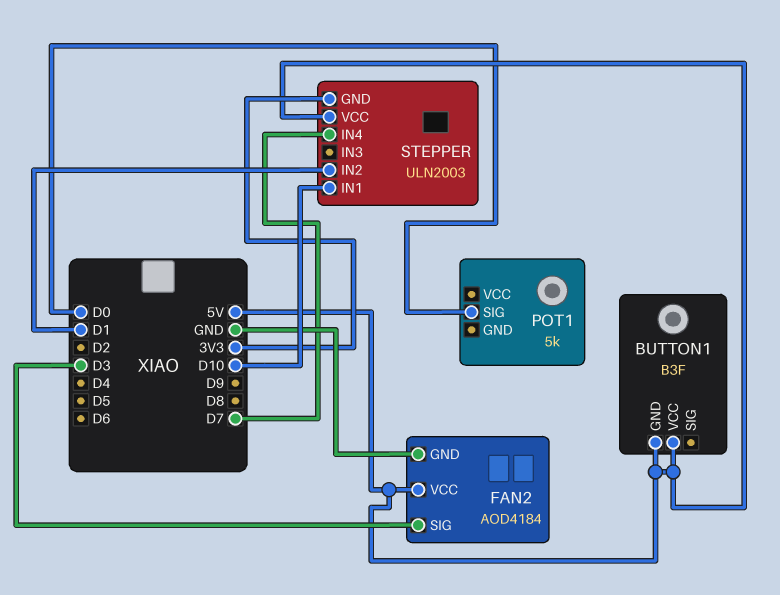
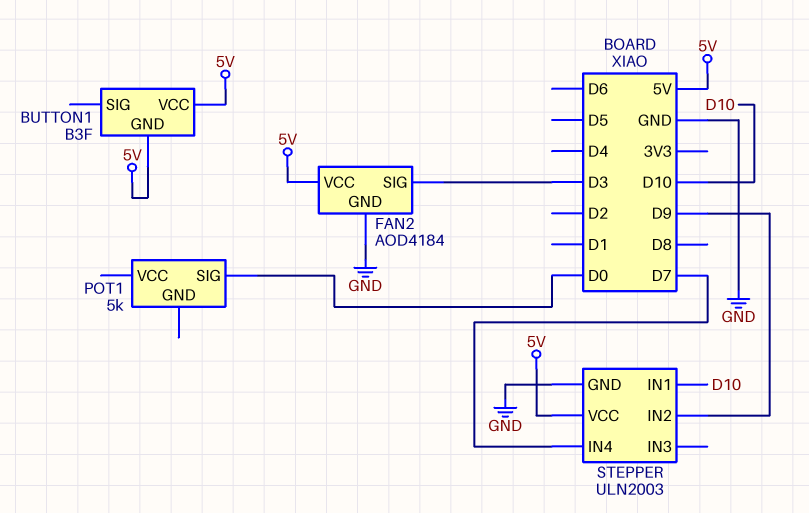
STEPPER pin GND: 3V3 -> GND
STEPPER pin IN2: D1 -> D9

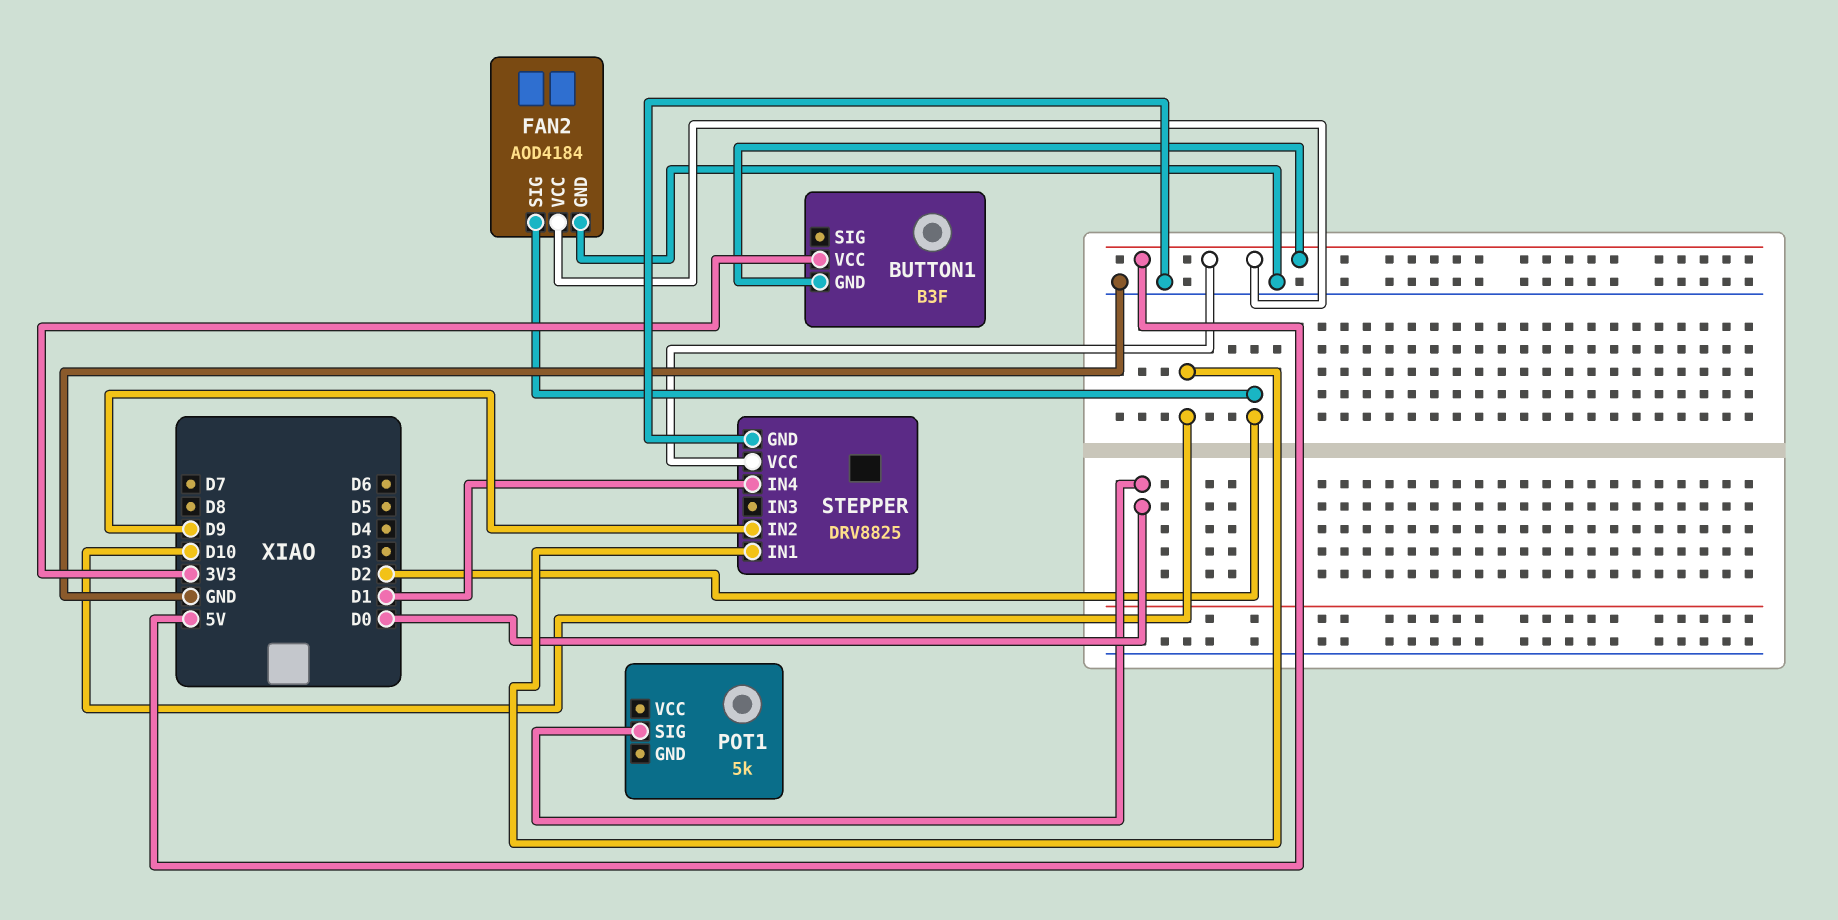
BUTTON1 pin VCC: 5V -> 3V3
FAN2 pin SIG: D3 -> D2
STEPPER: ULN2003 -> DRV8825
STEPPER pin IN4: D7 -> D1

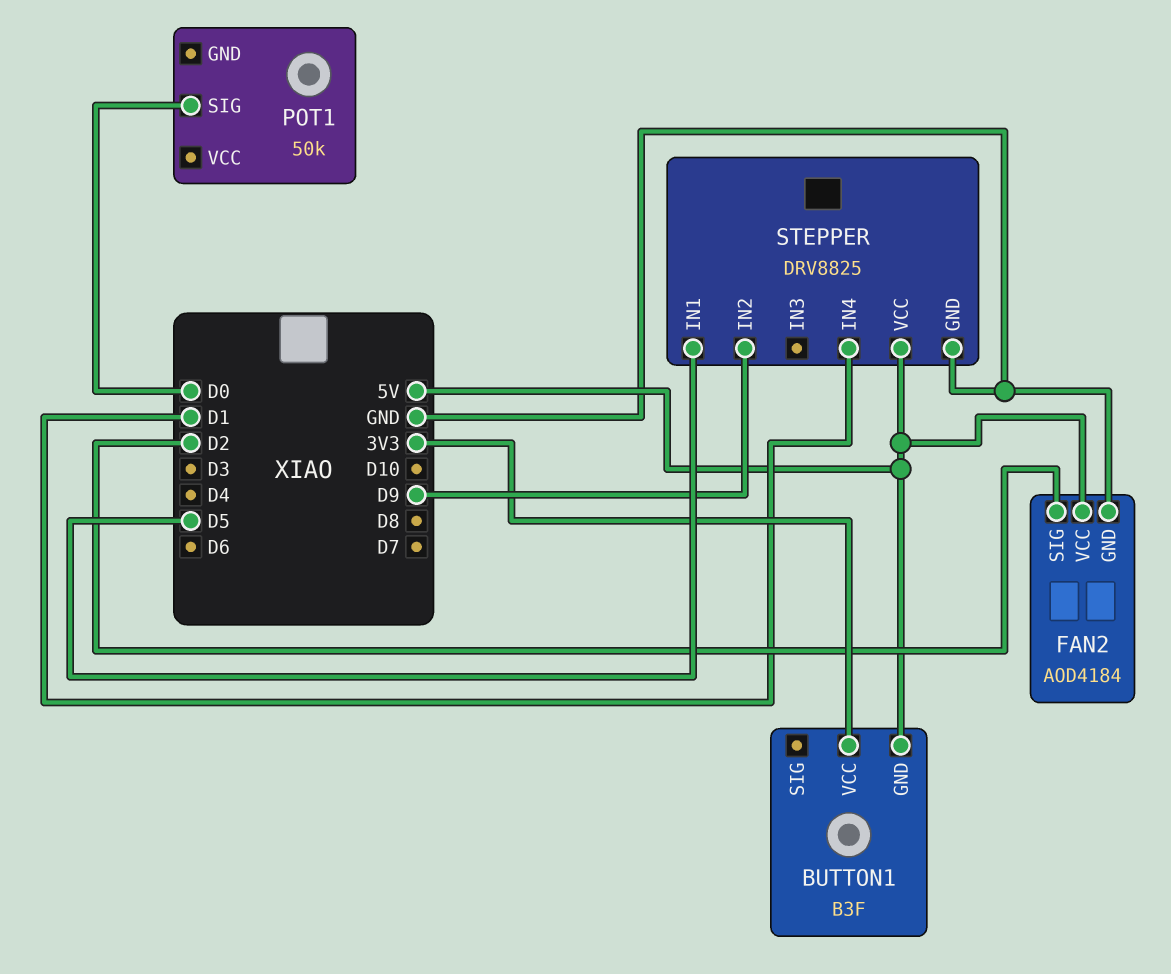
POT1: 5k -> 50k
STEPPER pin IN1: D10 -> D5

